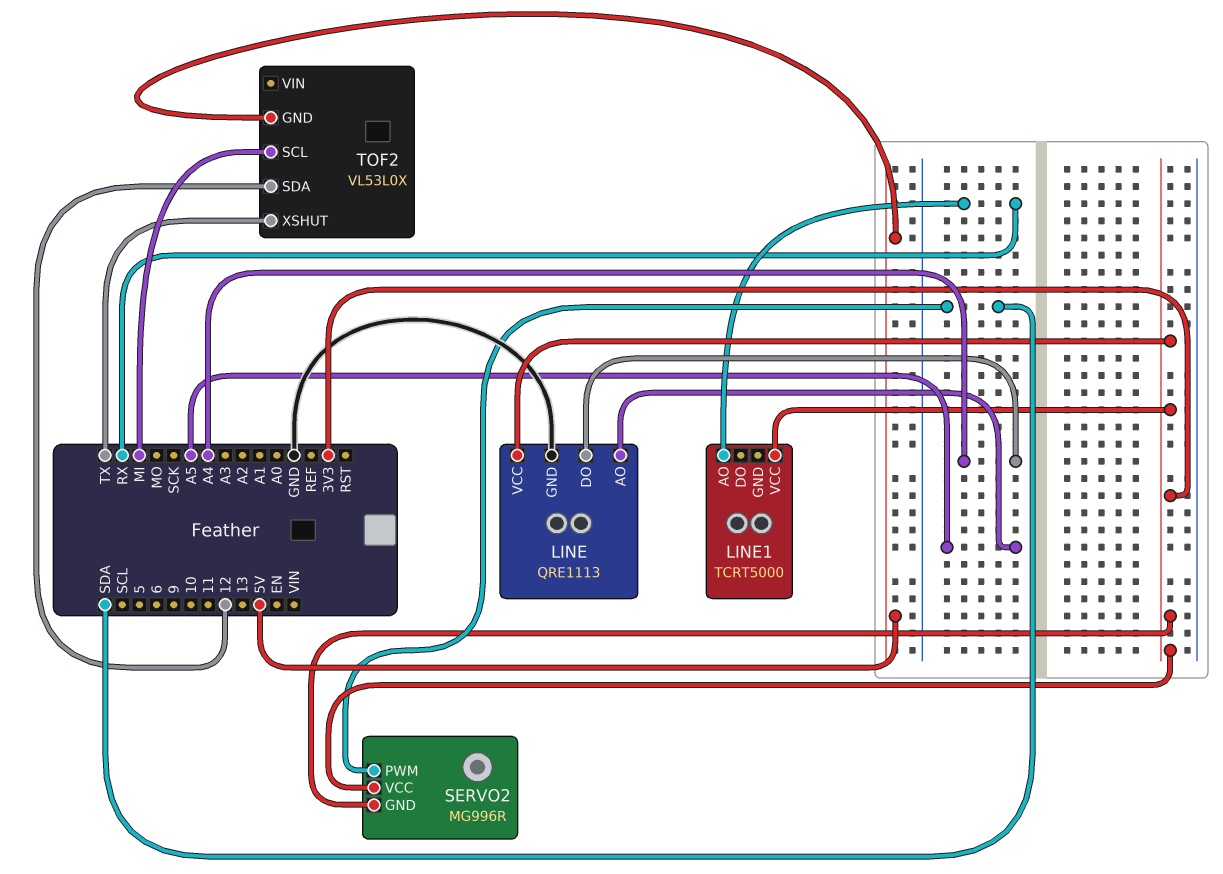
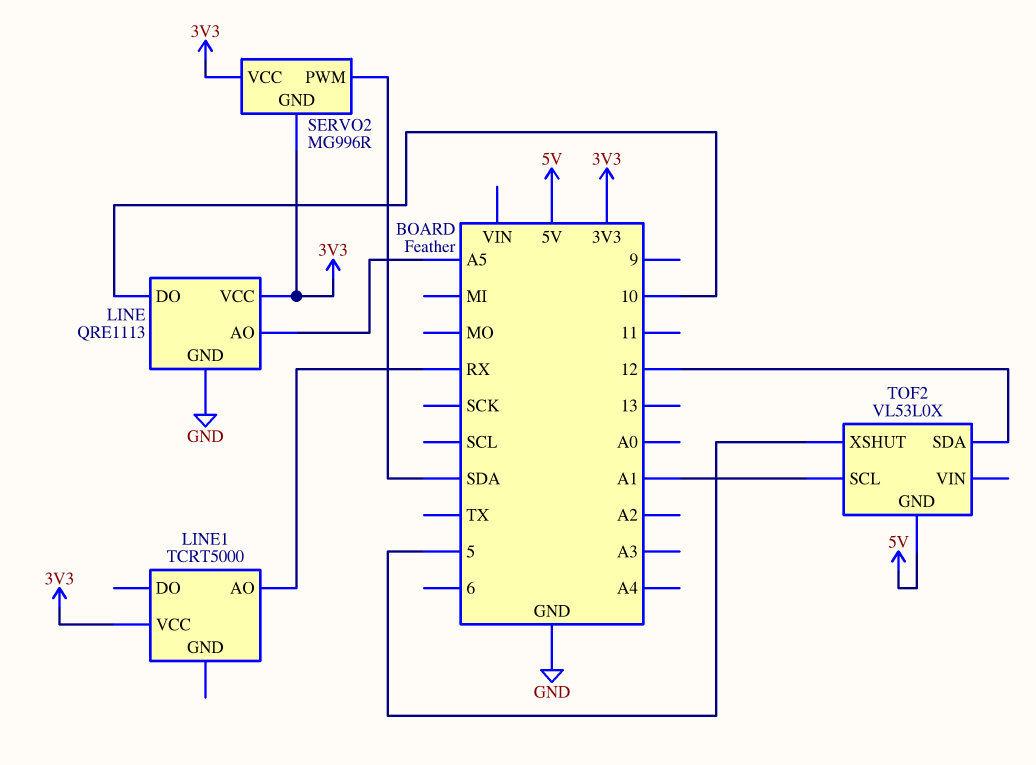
LINE pin DO: A4 -> 10
TOF2 pin SCL: MI -> A1
TOF2 pin XSHUT: TX -> 5

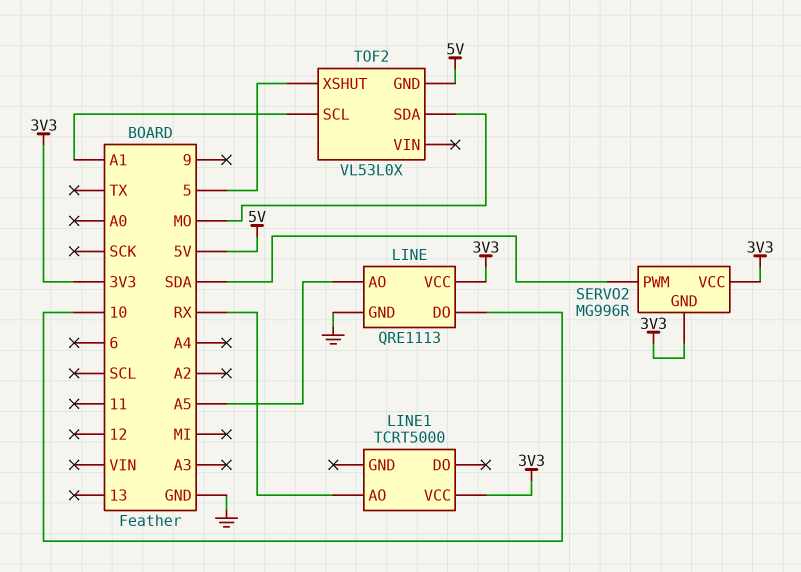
TOF2 pin SDA: 12 -> MO

